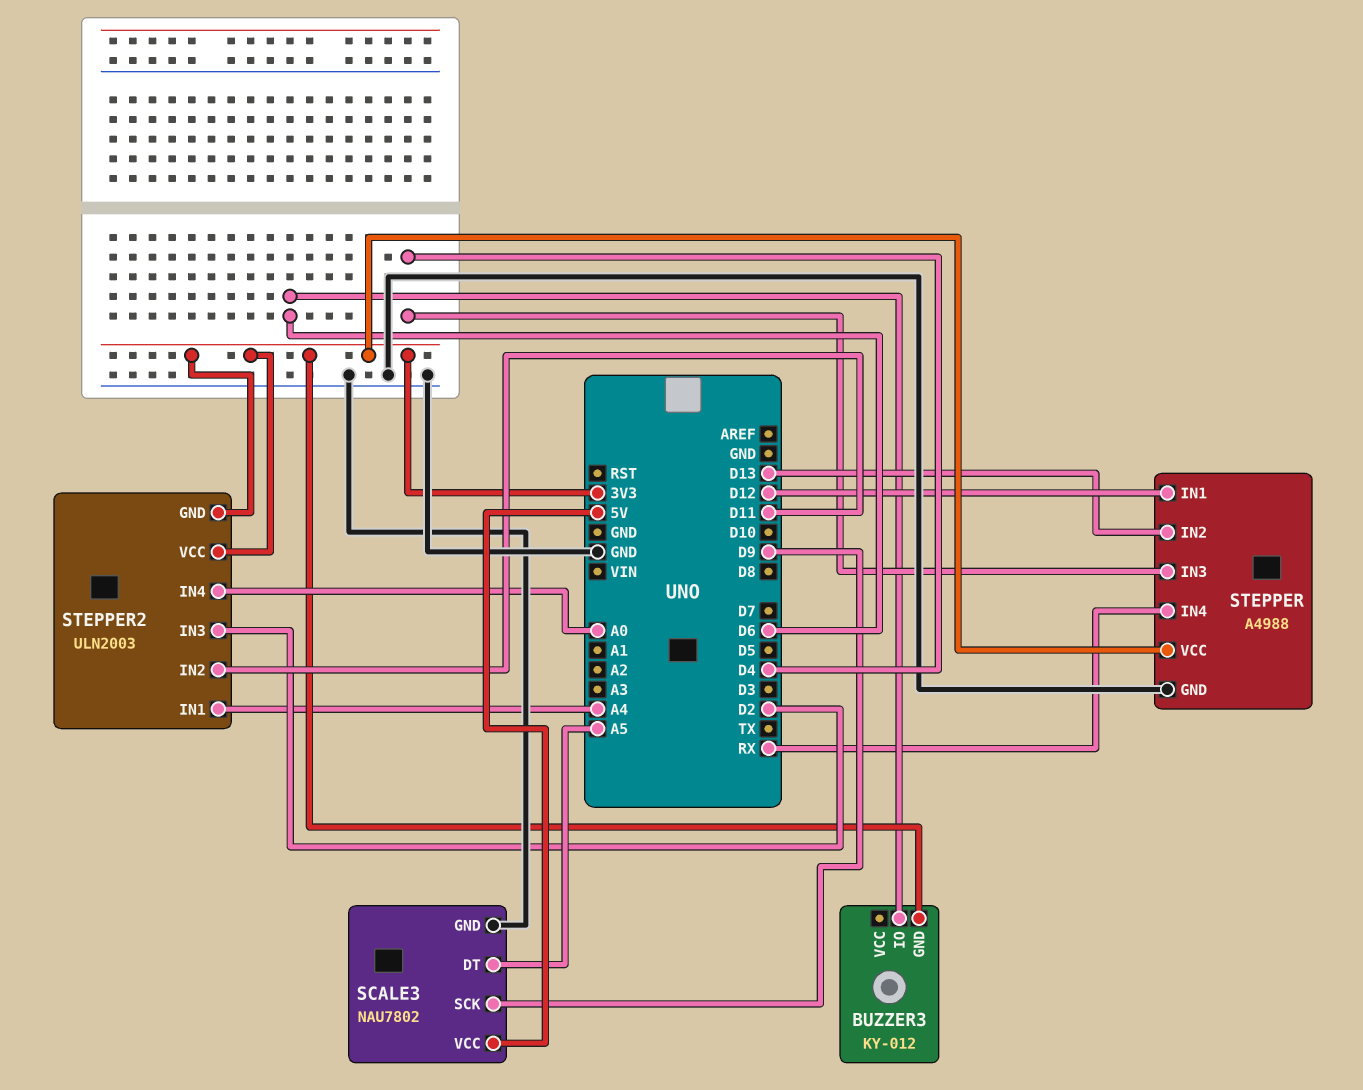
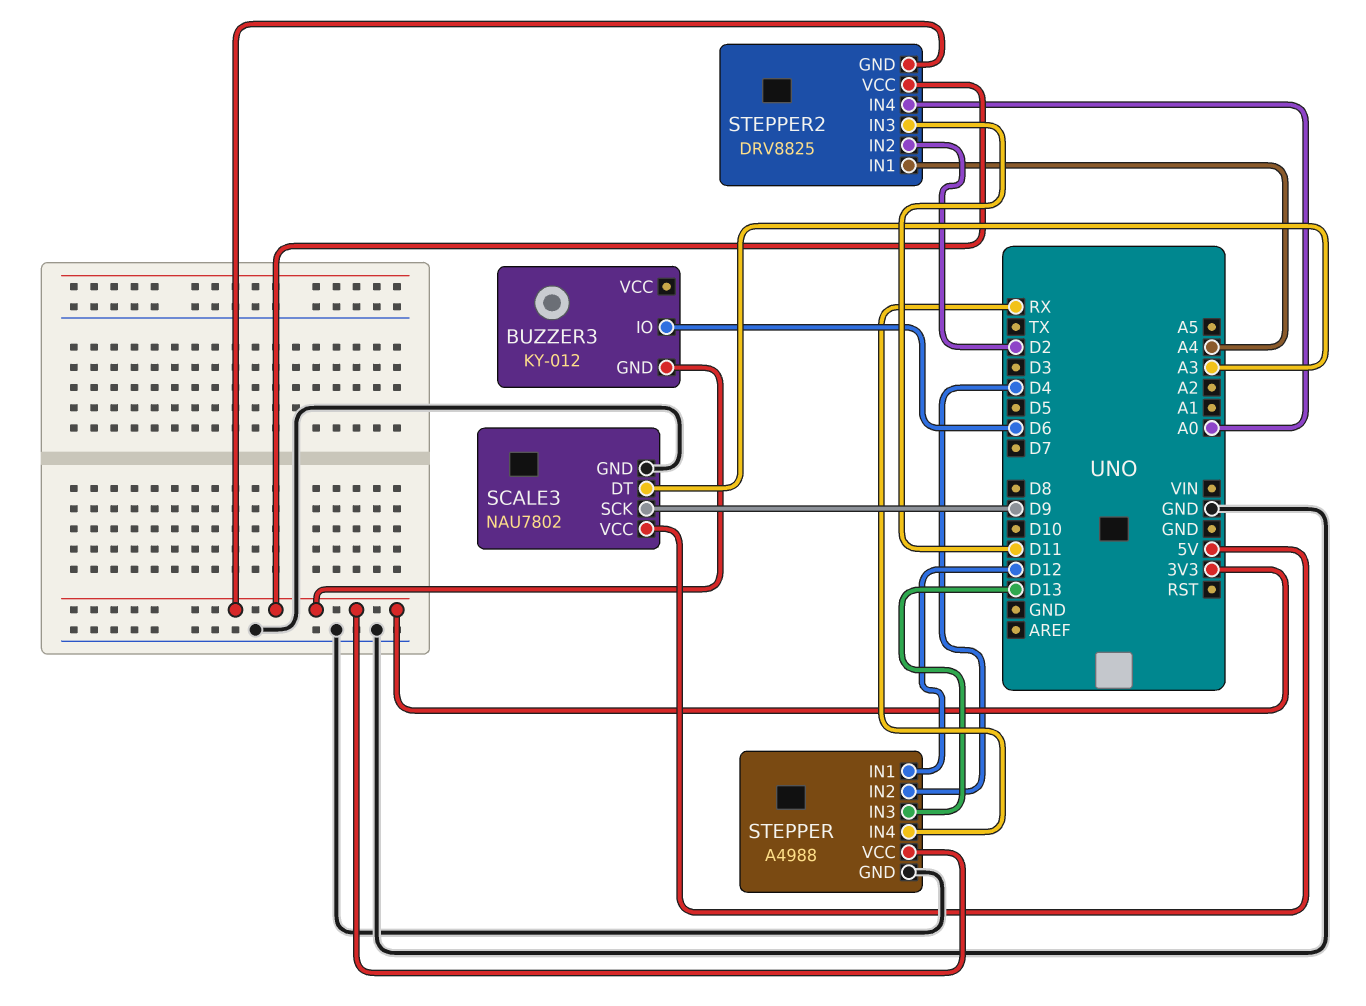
SCALE3 pin DT: A5 -> A3
STEPPER pin IN2: D13 -> D4
STEPPER pin IN3: D4 -> D13
STEPPER2: ULN2003 -> DRV8825
STEPPER2 pin IN2: D11 -> D2
STEPPER2 pin IN3: D2 -> D11

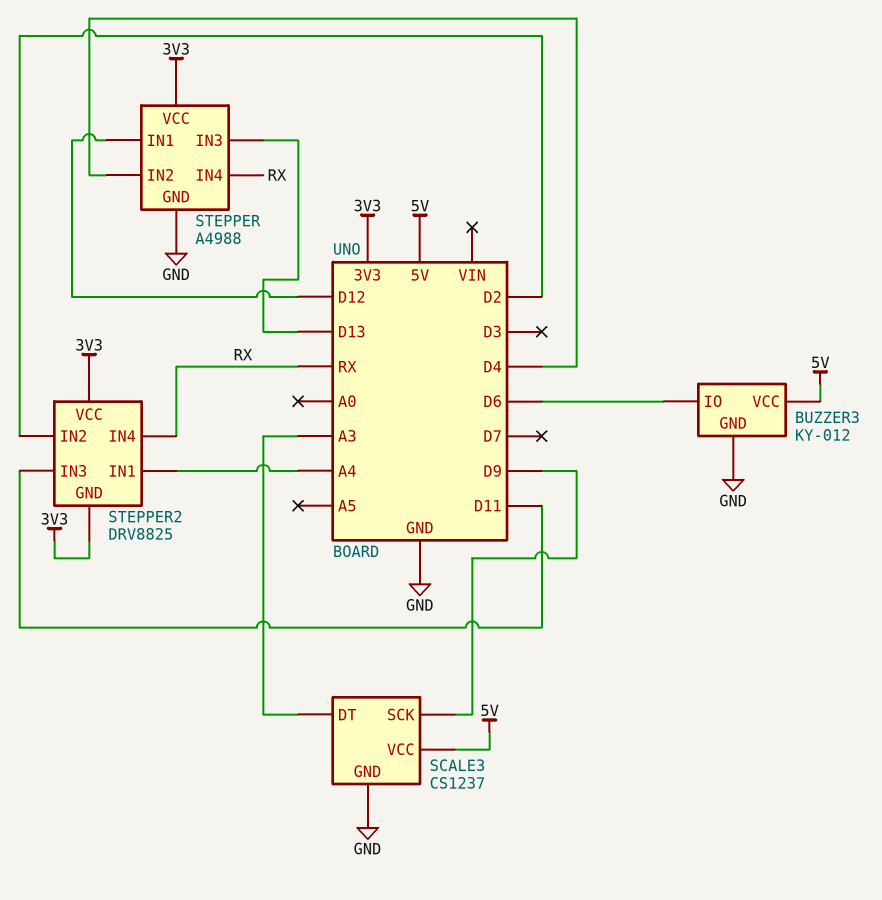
BUZZER3 pin GND: 3V3 -> GND
BUZZER3 pin VCC: none -> 5V
SCALE3: NAU7802 -> CS1237
STEPPER2 pin IN4: A0 -> RX

